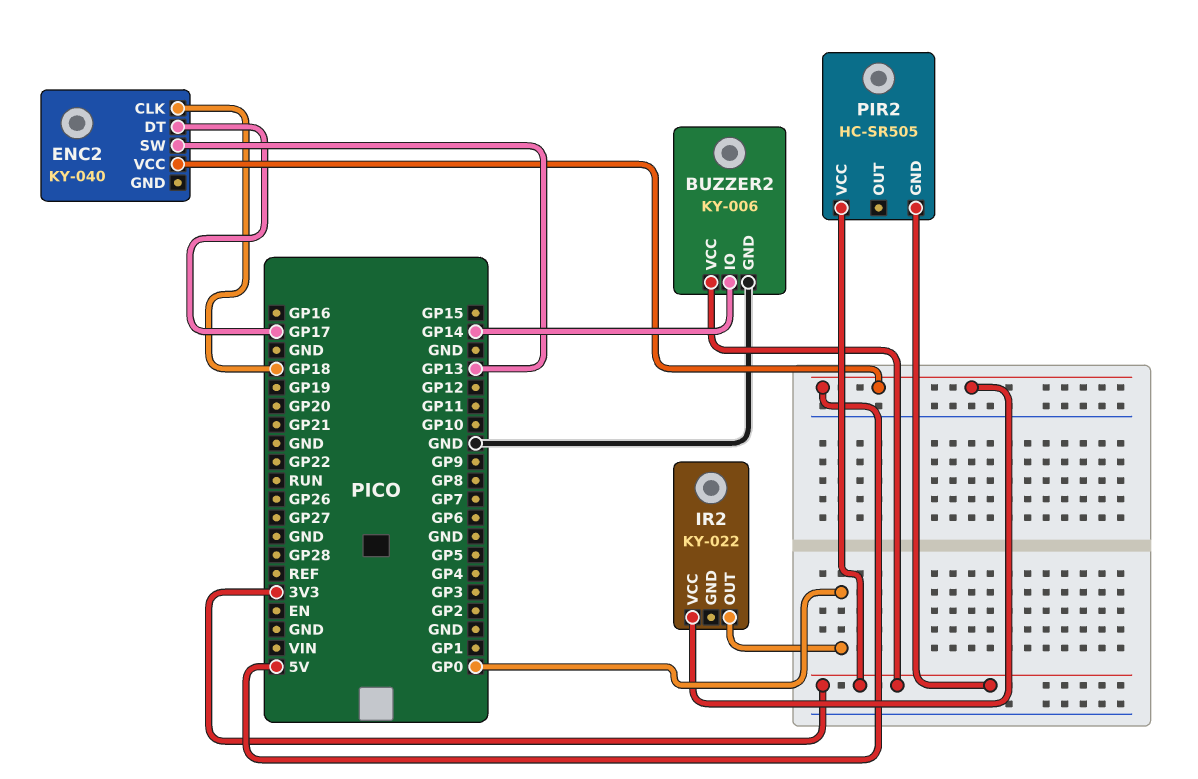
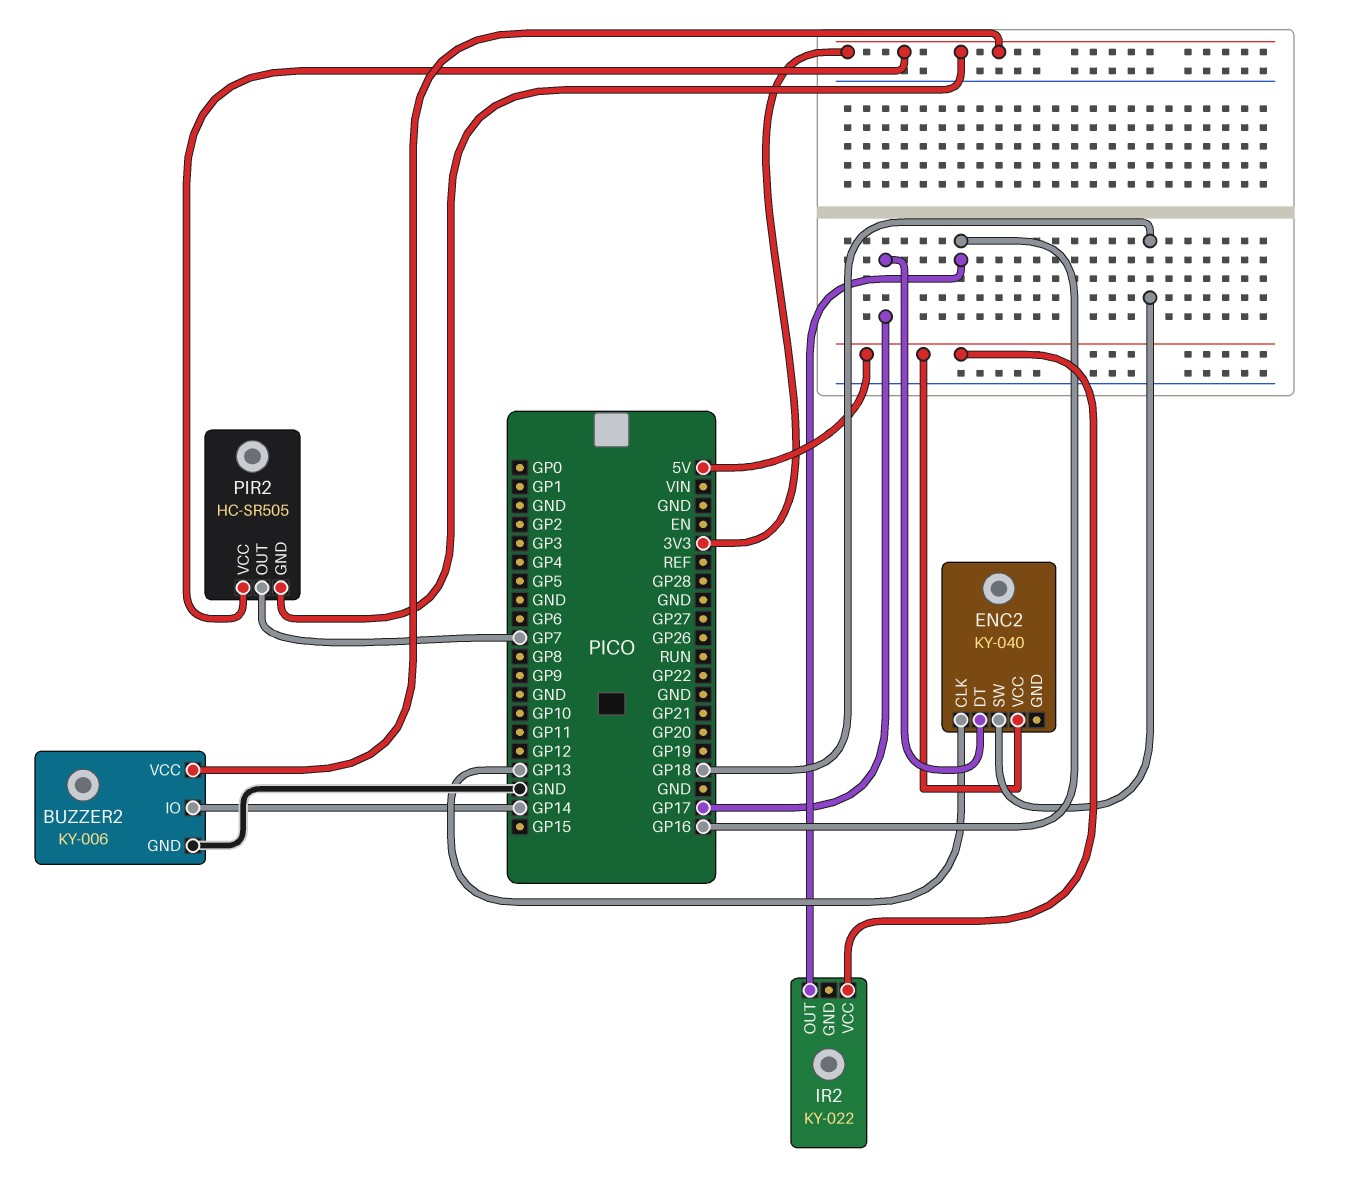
ENC2 pin CLK: GP18 -> GP13
ENC2 pin SW: GP13 -> GP18
IR2 pin OUT: GP0 -> GP16
PIR2 pin OUT: none -> GP7

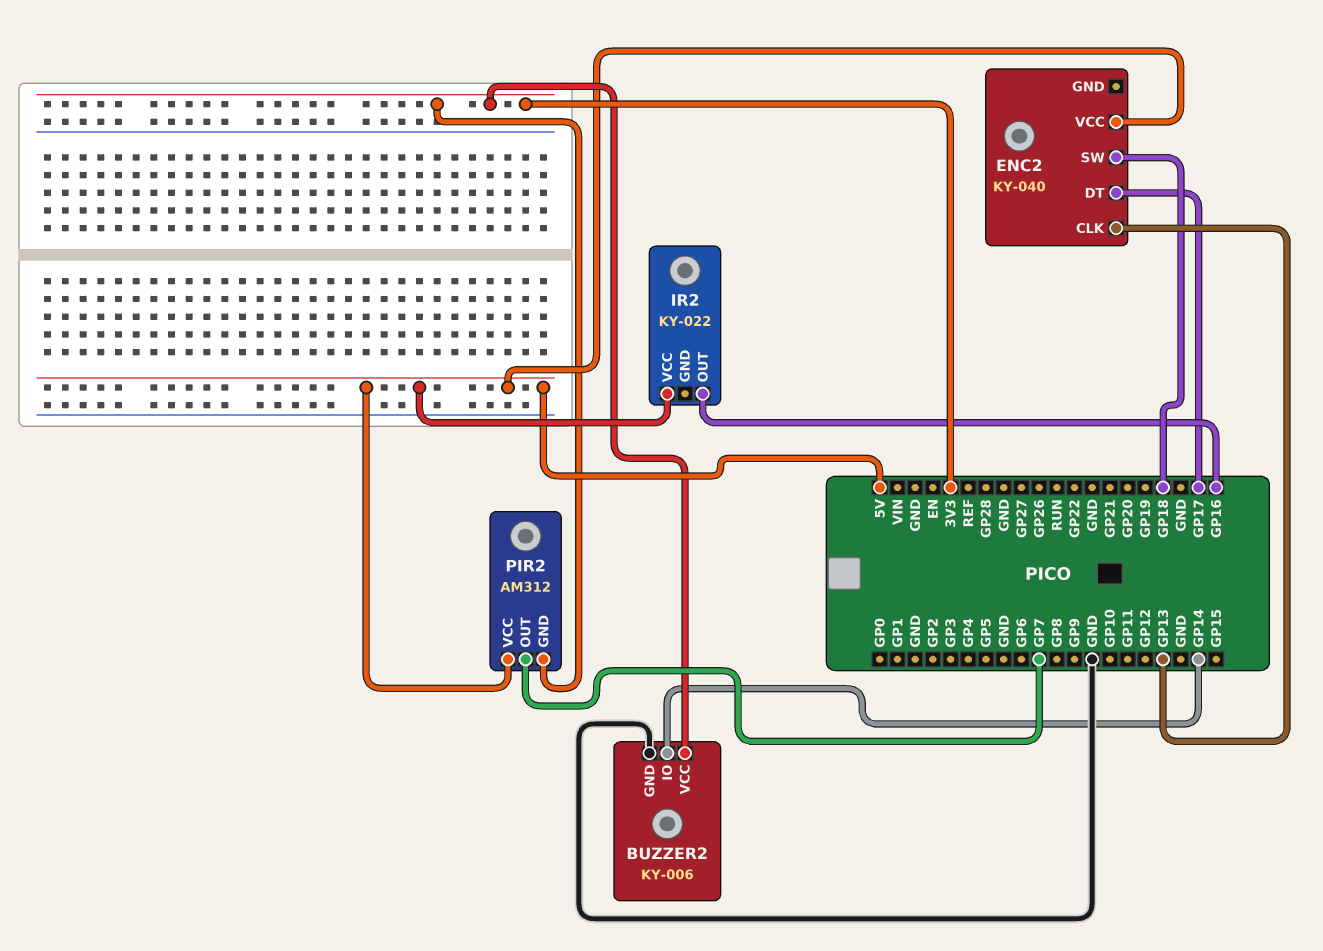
PIR2: HC-SR505 -> AM312
PIR2 pin VCC: 3V3 -> 5V

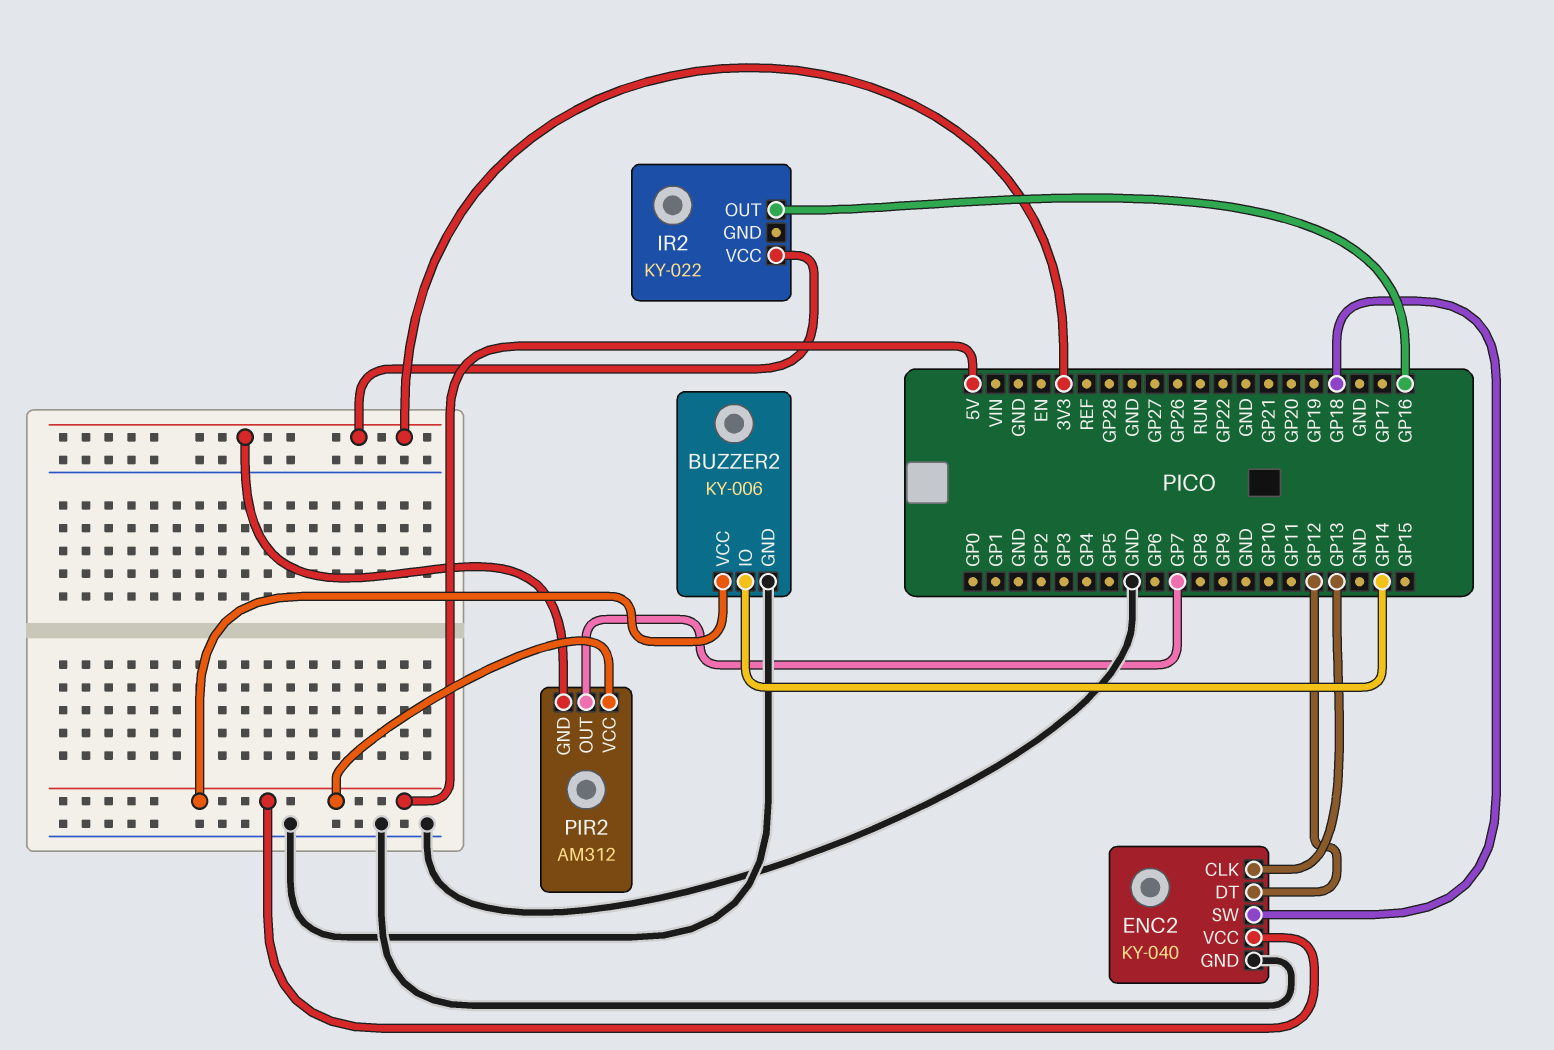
BUZZER2 pin VCC: 3V3 -> 5V
ENC2 pin DT: GP17 -> GP12
ENC2 pin GND: none -> GND
IR2 pin VCC: 5V -> 3V3

